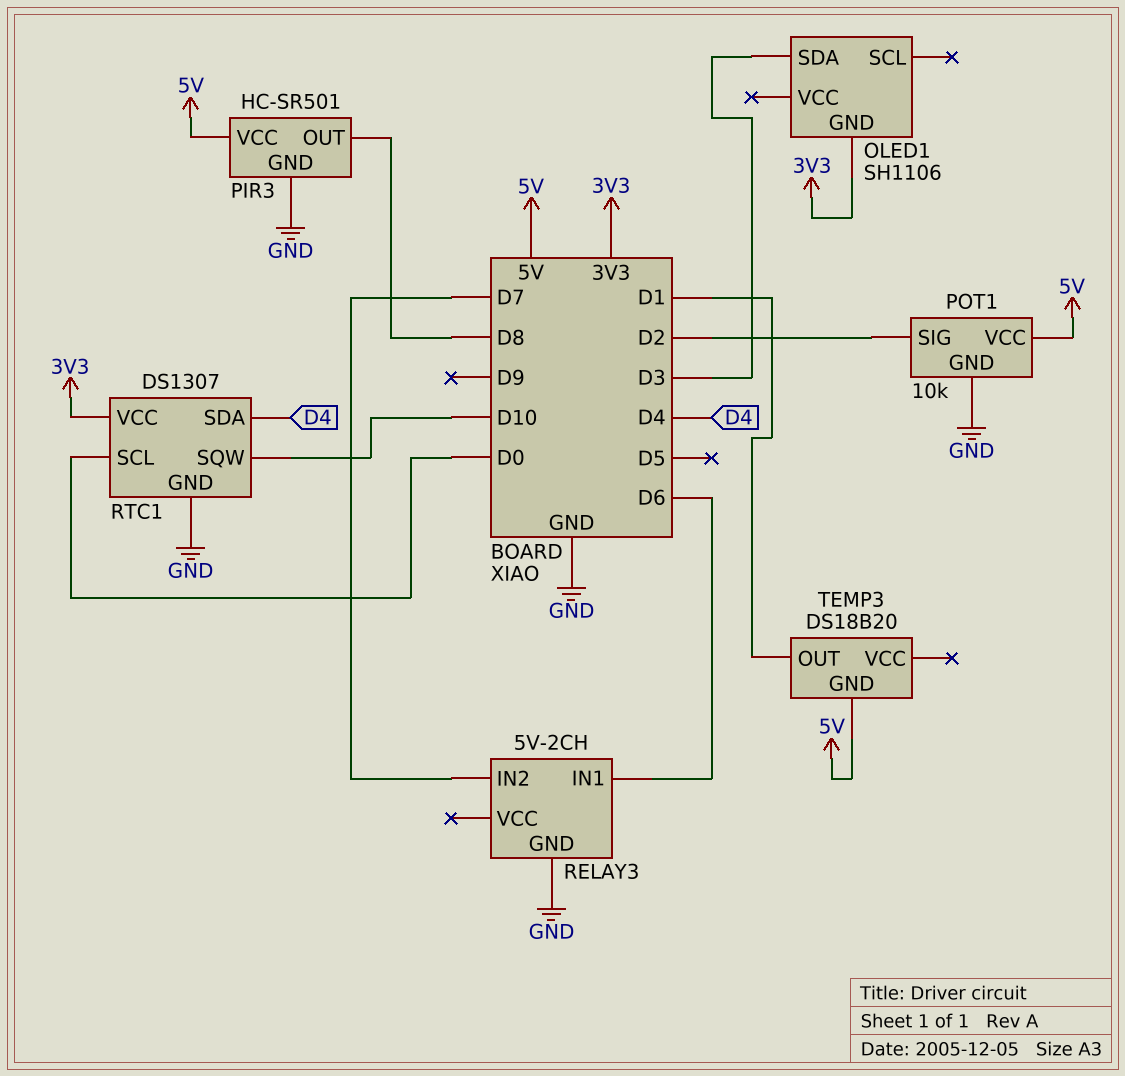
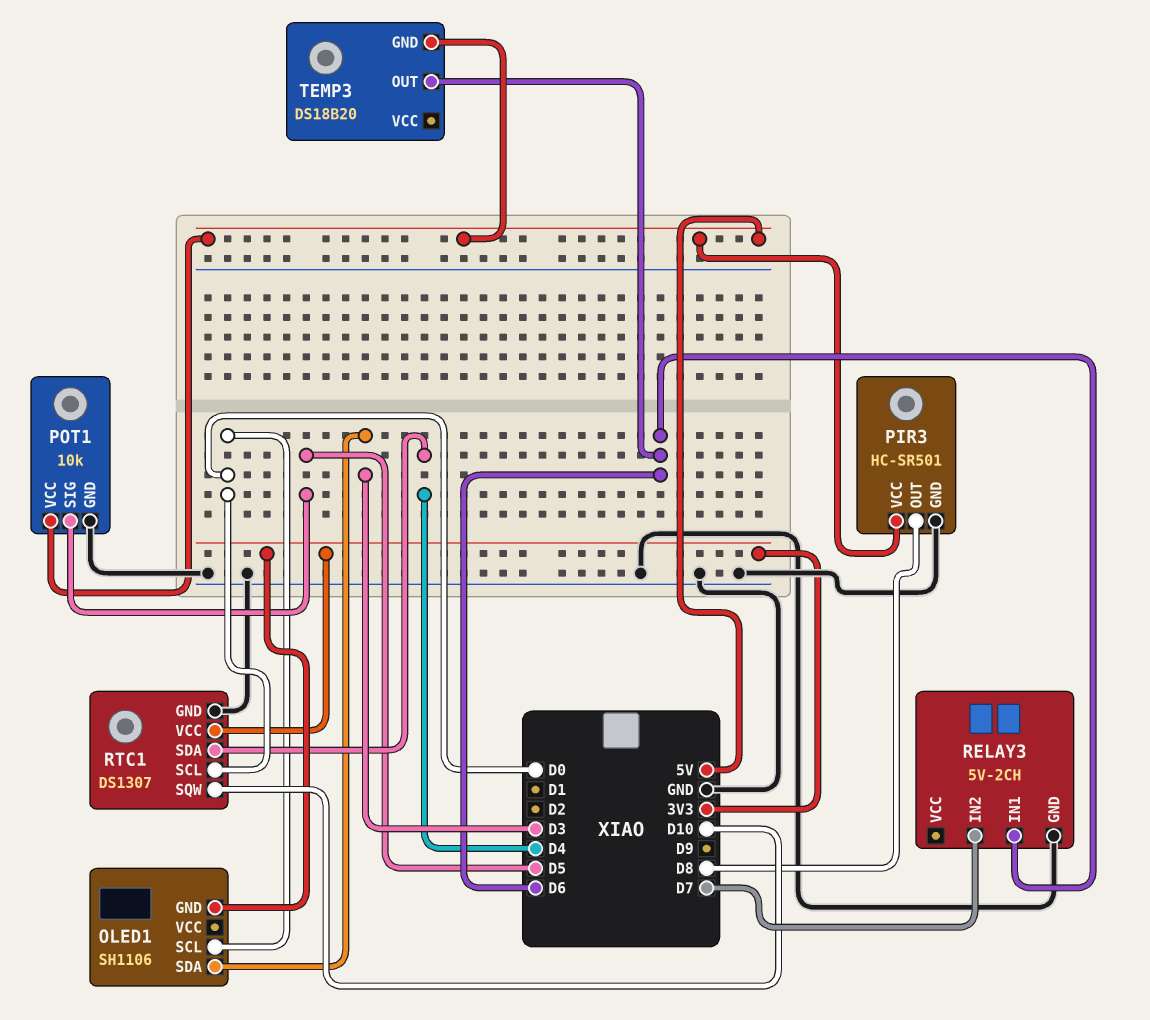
OLED1 pin SCL: none -> D0
POT1 pin SIG: D2 -> D5
TEMP3 pin OUT: D1 -> D6

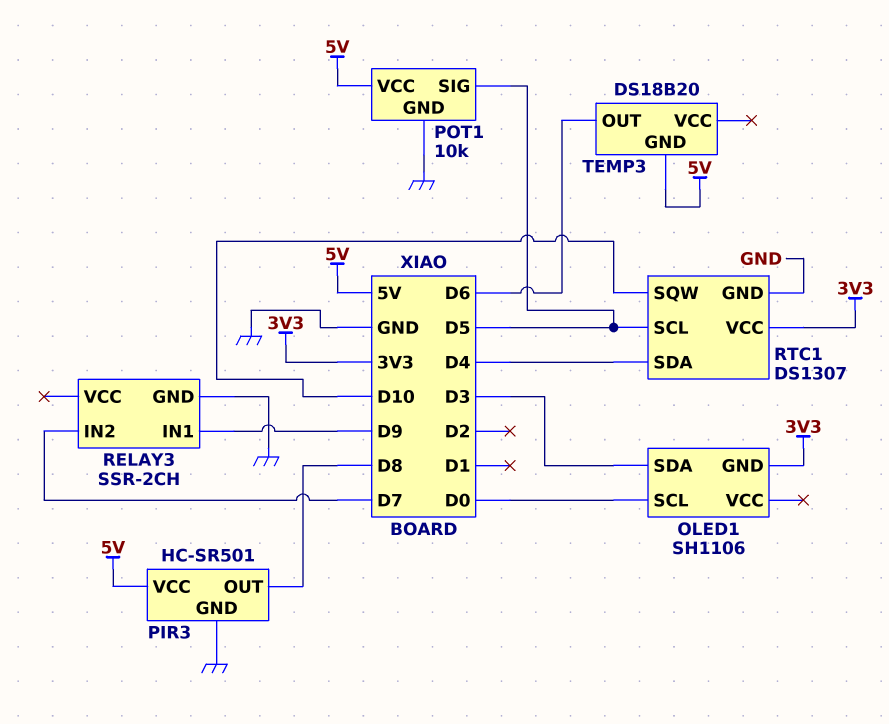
RELAY3: 5V-2CH -> SSR-2CH
RELAY3 pin IN1: D6 -> D9
RTC1 pin SCL: D0 -> D5

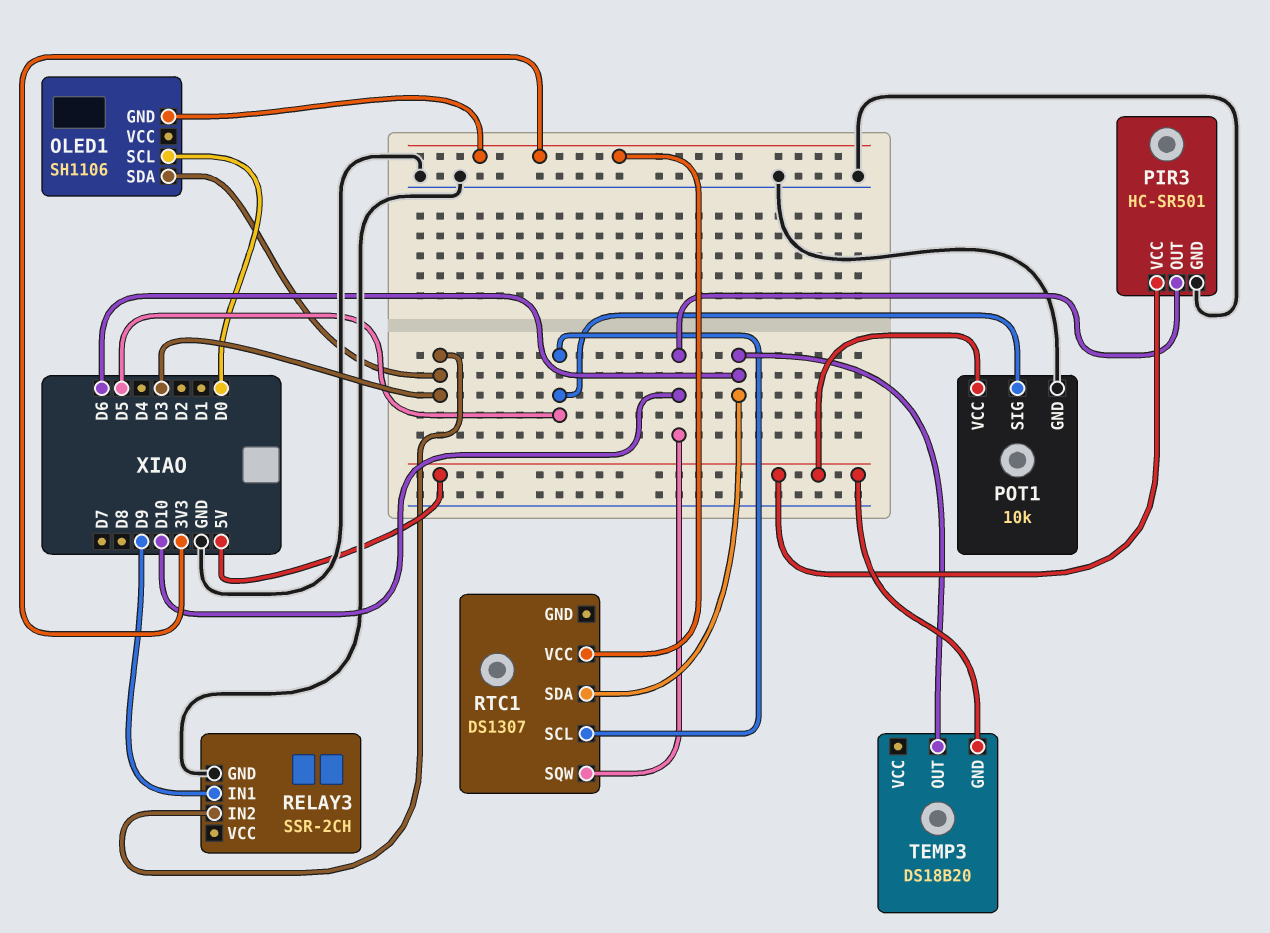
PIR3 pin OUT: D8 -> D10
RELAY3 pin IN2: D7 -> D3
RTC1 pin GND: GND -> none
RTC1 pin SDA: D4 -> D6

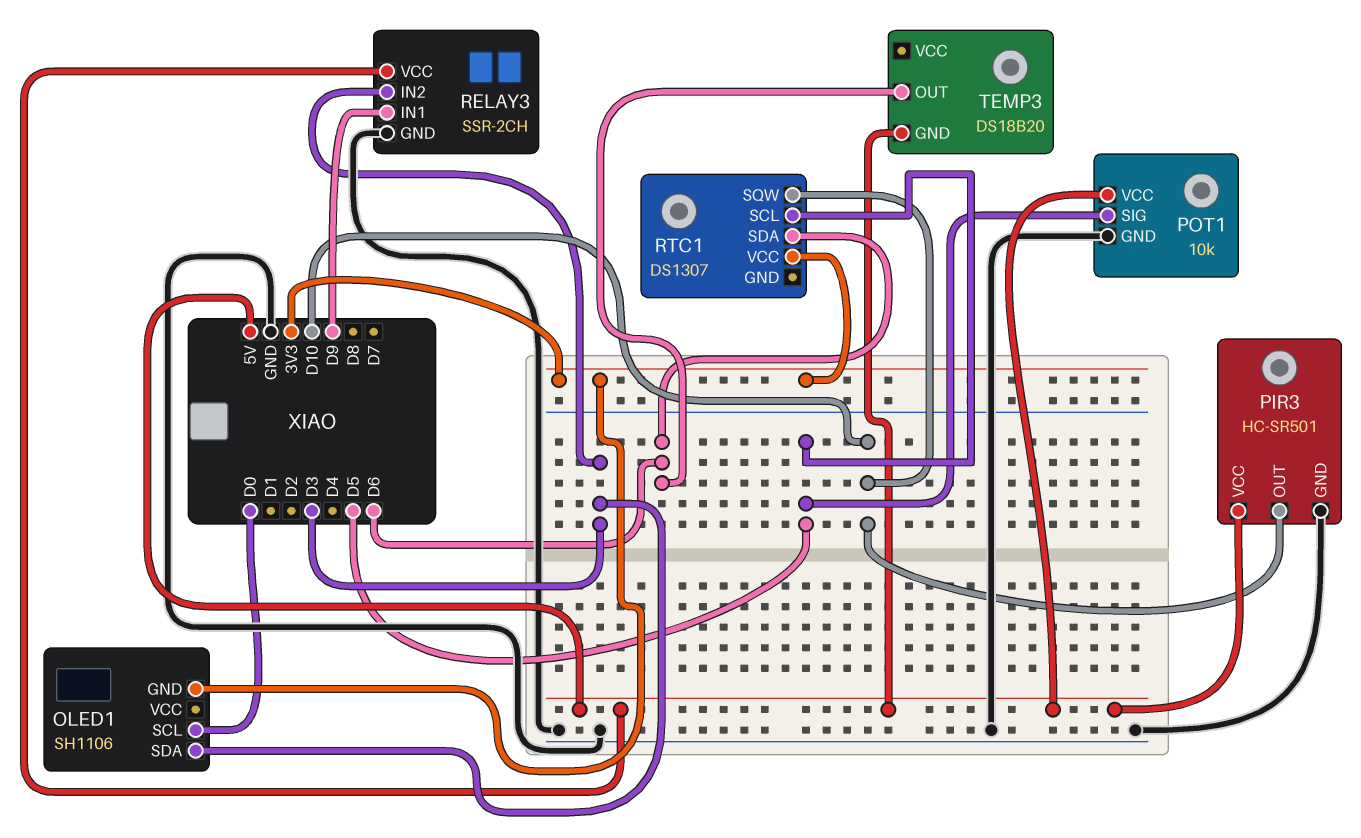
RELAY3 pin VCC: none -> 5V

